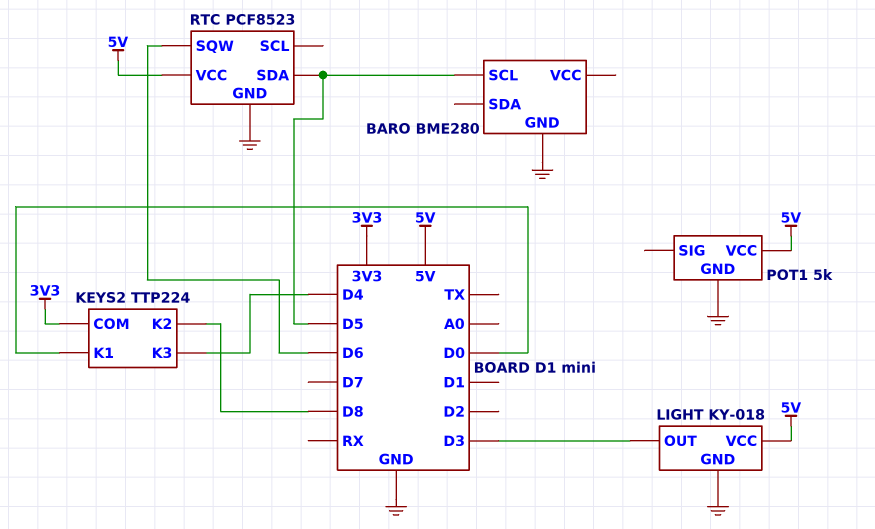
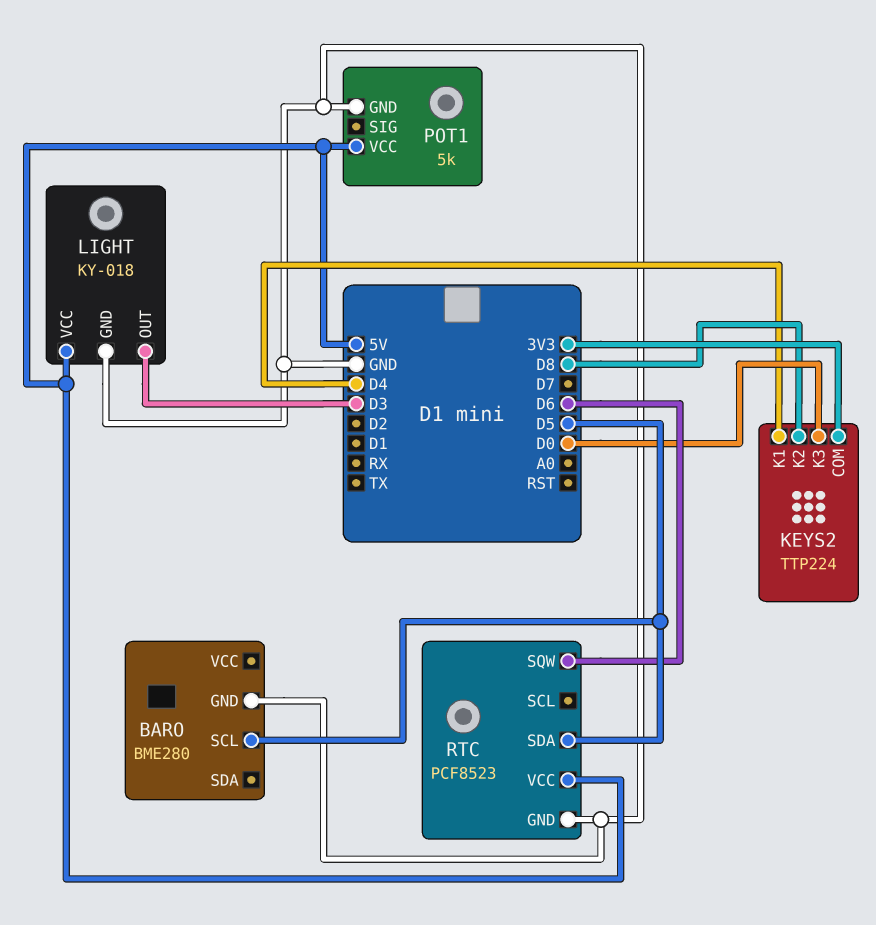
KEYS2 pin K1: D0 -> D4
KEYS2 pin K3: D4 -> D0

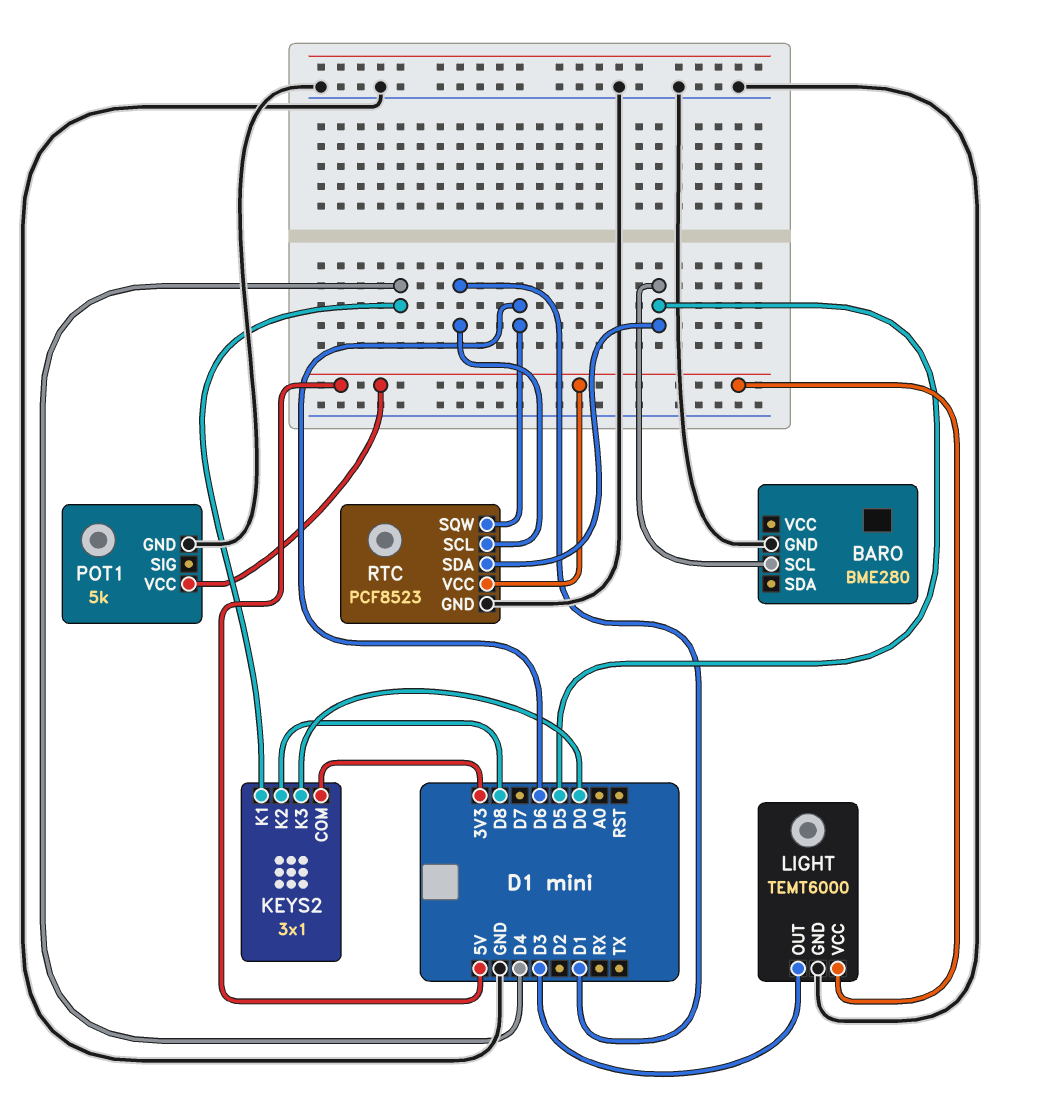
KEYS2: TTP224 -> 3x1
LIGHT: KY-018 -> TEMT6000
RTC pin SCL: none -> D1

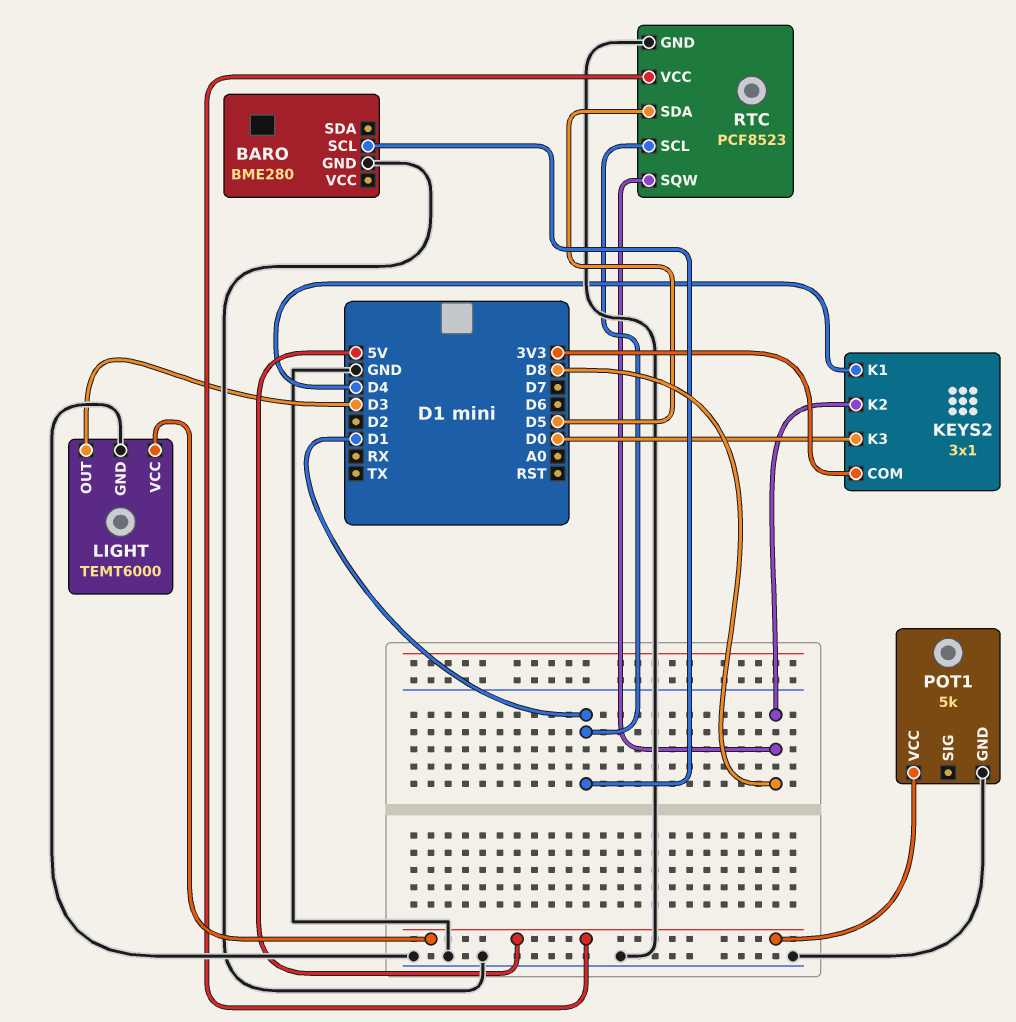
BARO pin SCL: D5 -> D1
RTC pin SQW: D6 -> D8

